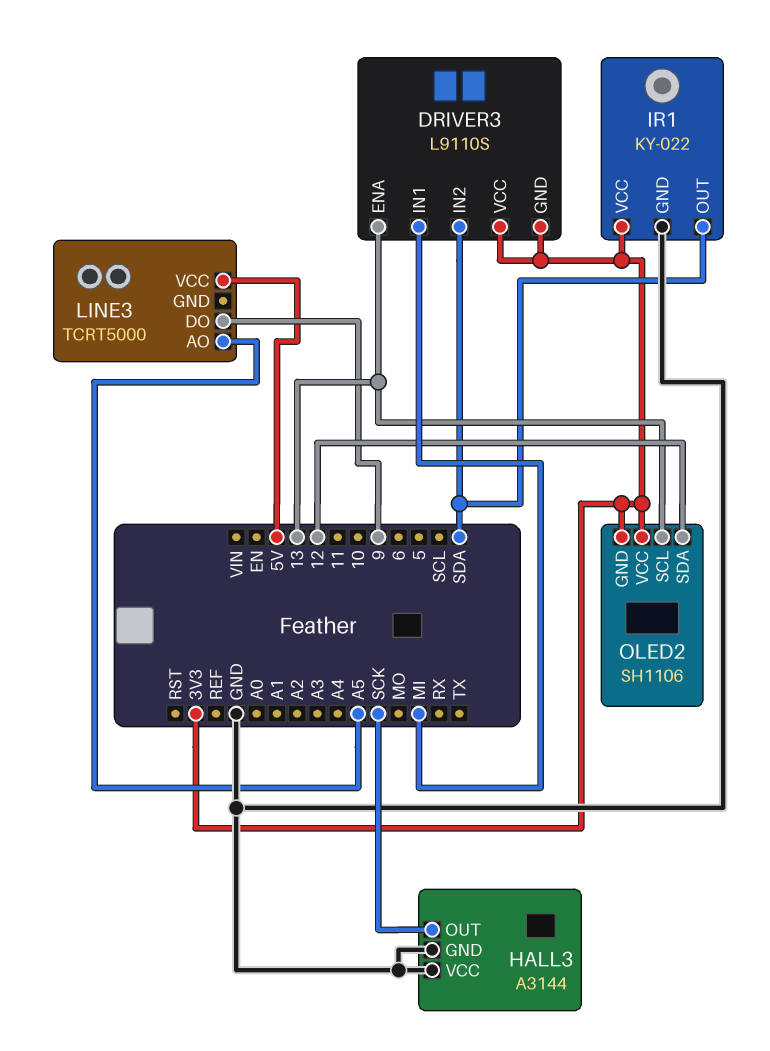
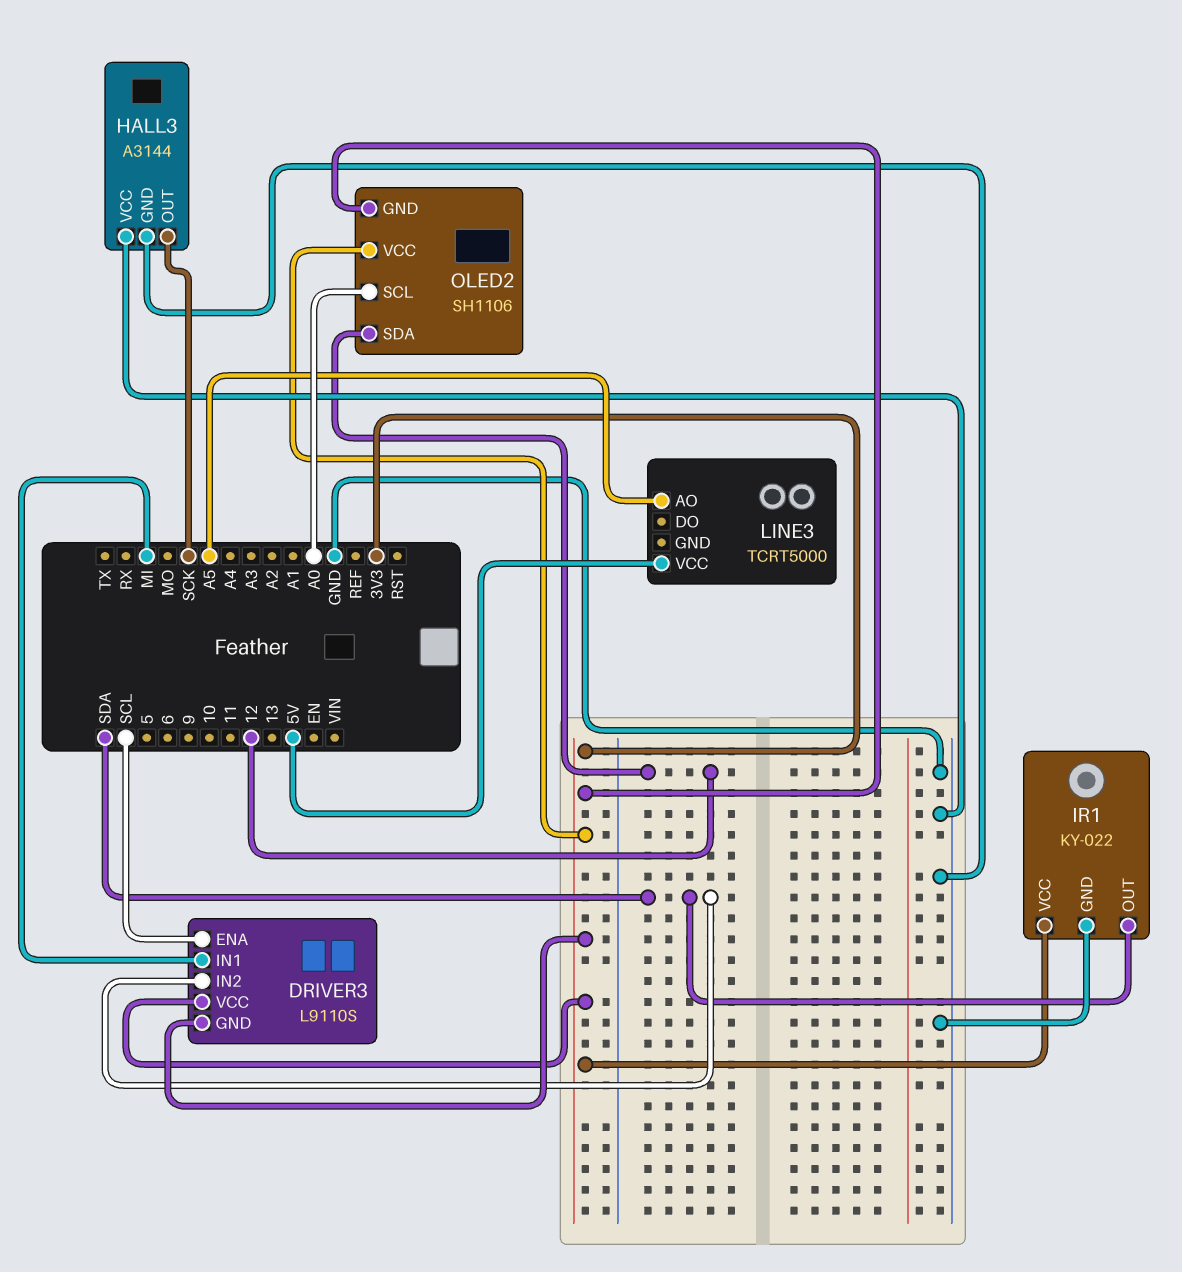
DRIVER3 pin ENA: 13 -> SCL
LINE3 pin DO: 9 -> none
OLED2 pin SCL: 13 -> A0

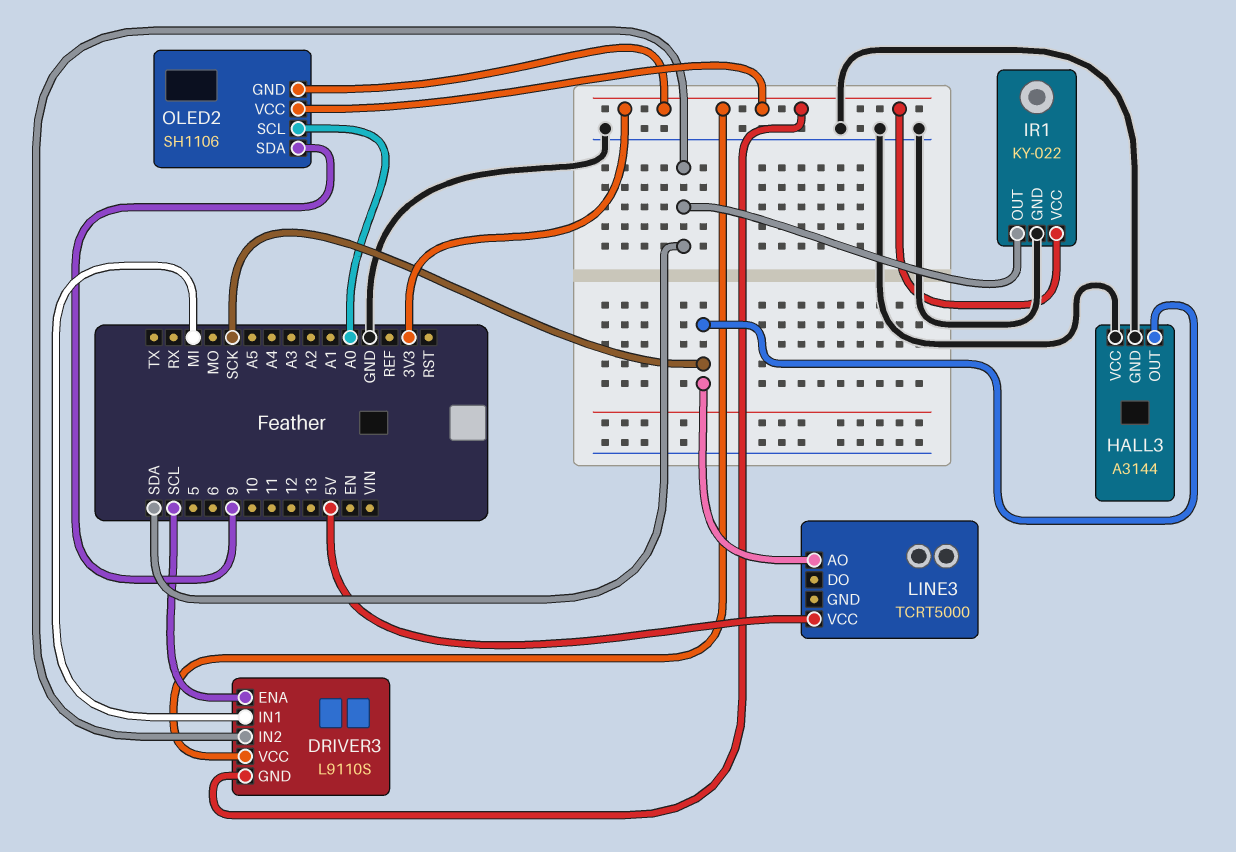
LINE3 pin AO: A5 -> SCK
OLED2 pin SDA: 12 -> 9

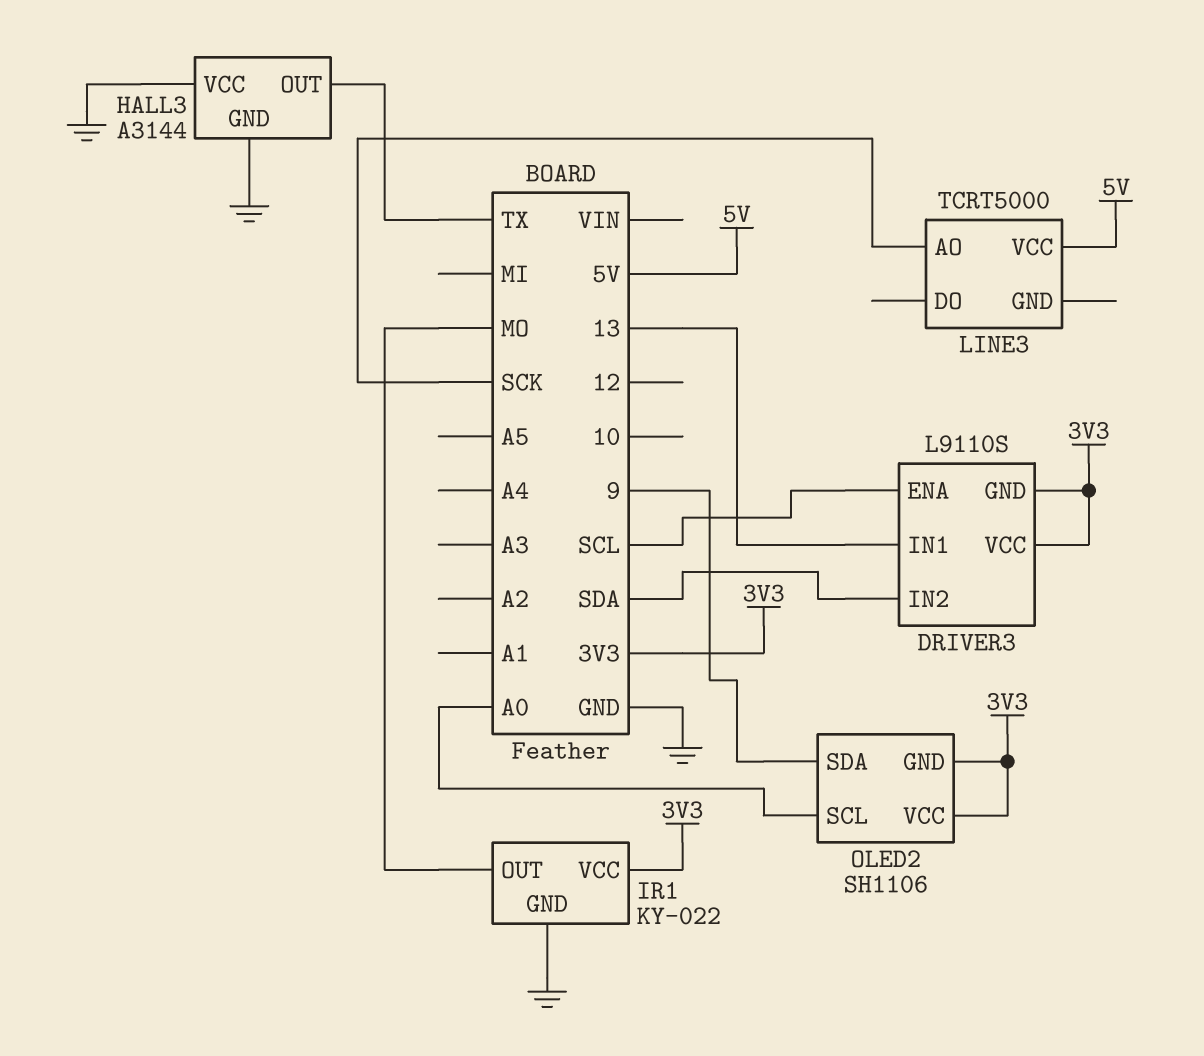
DRIVER3 pin IN1: MI -> 13
HALL3 pin OUT: SCK -> TX
IR1 pin OUT: SDA -> MO

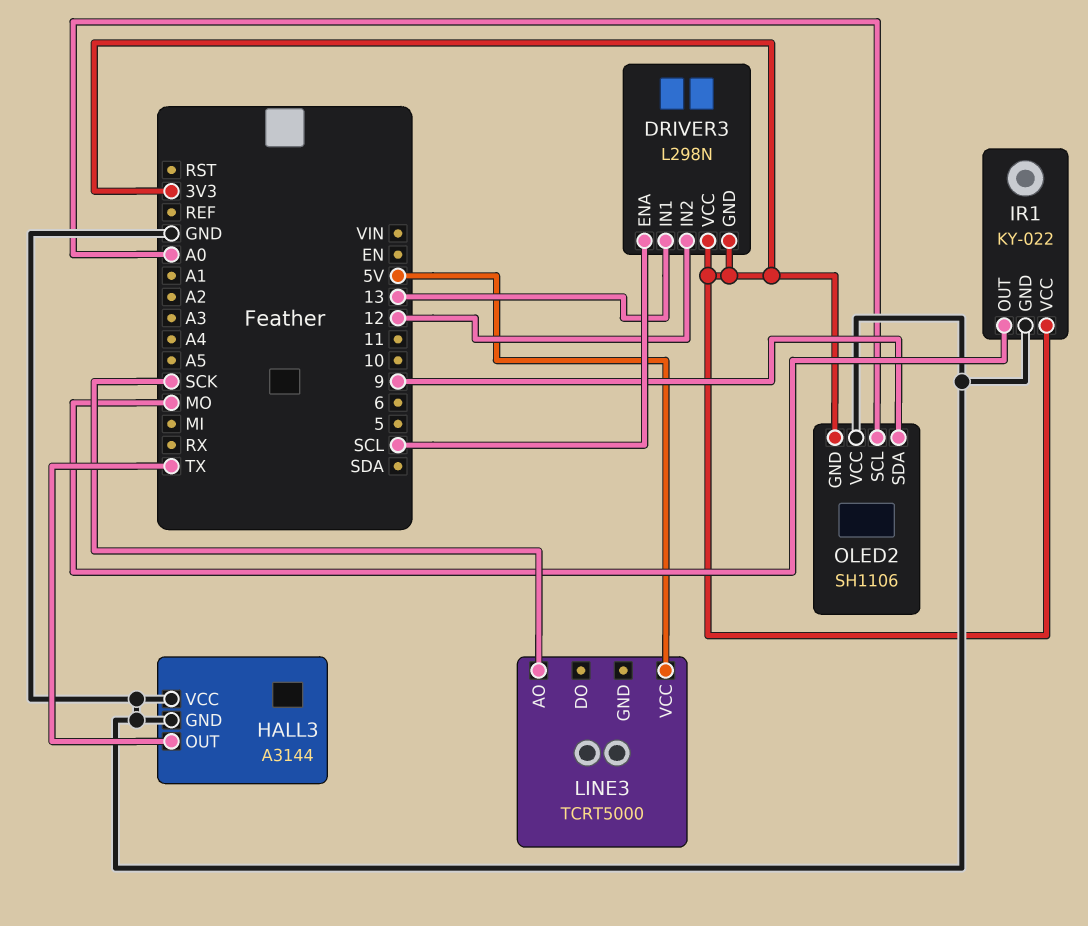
DRIVER3: L9110S -> L298N
DRIVER3 pin IN2: SDA -> 12
OLED2 pin VCC: 3V3 -> GND

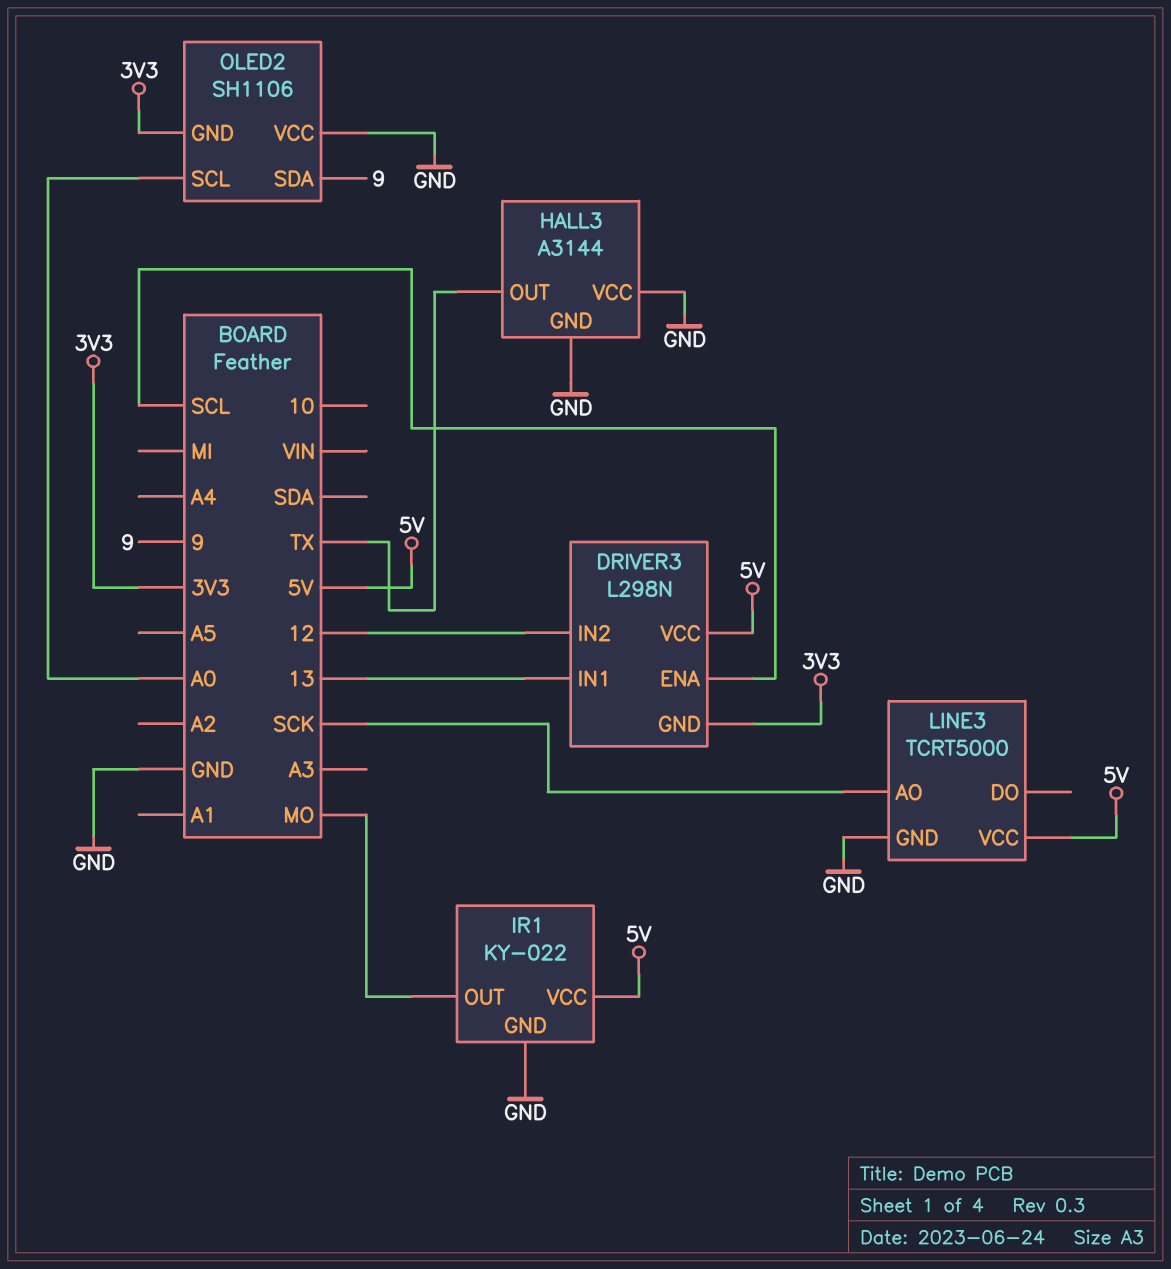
DRIVER3 pin VCC: 3V3 -> 5V
IR1 pin VCC: 3V3 -> 5V
LINE3 pin GND: none -> GND

